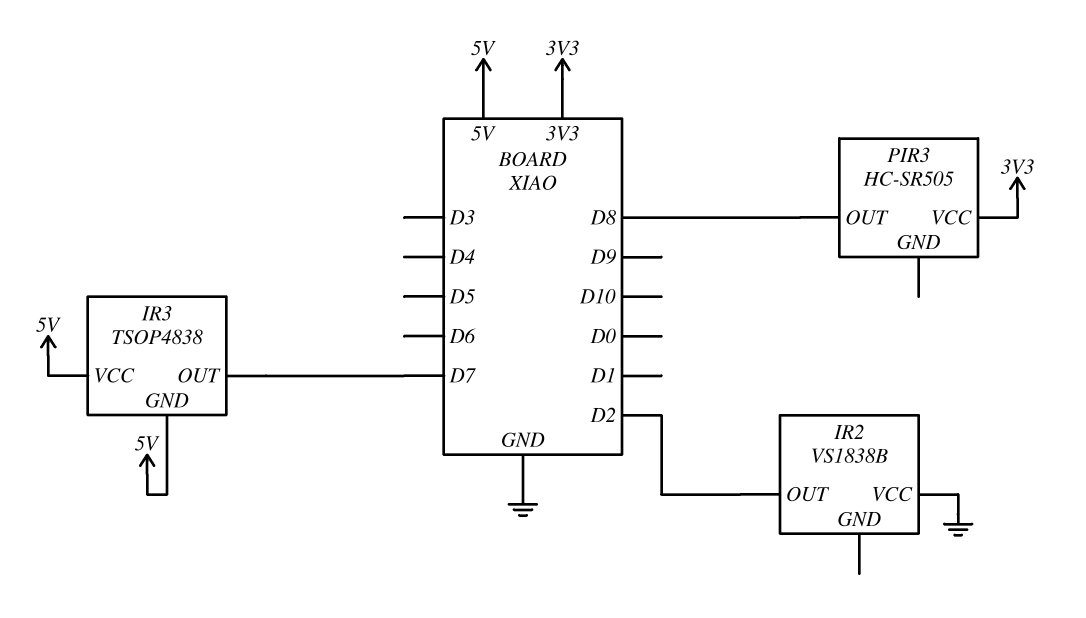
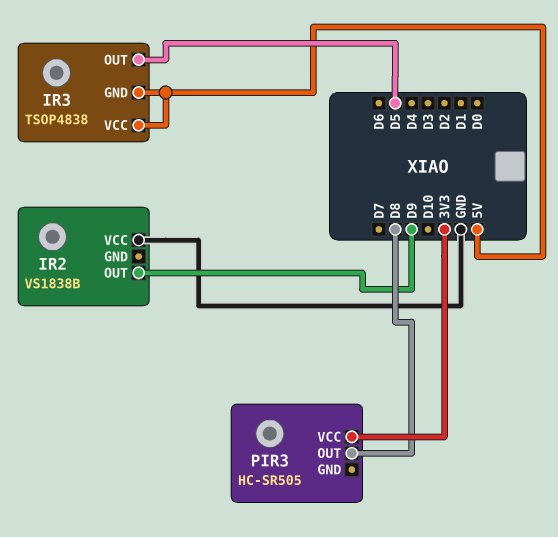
IR2 pin OUT: D2 -> D9
IR3 pin OUT: D7 -> D5

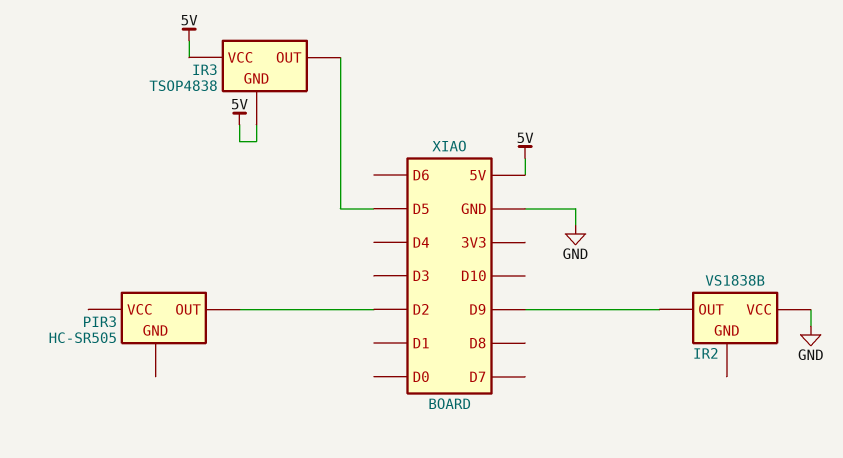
PIR3 pin OUT: D8 -> D2
PIR3 pin VCC: 3V3 -> none

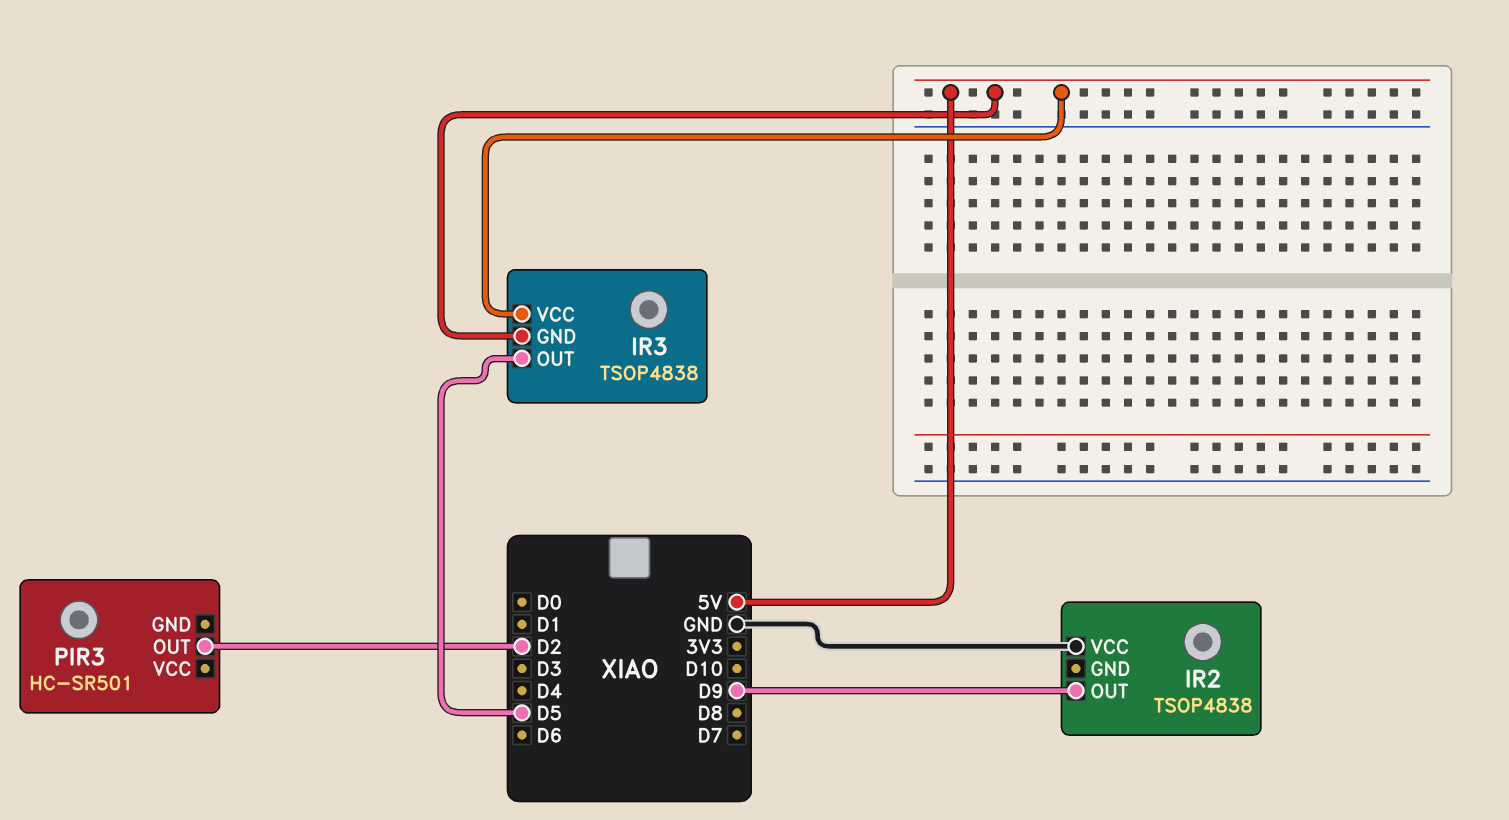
IR2: VS1838B -> TSOP4838
PIR3: HC-SR505 -> HC-SR501

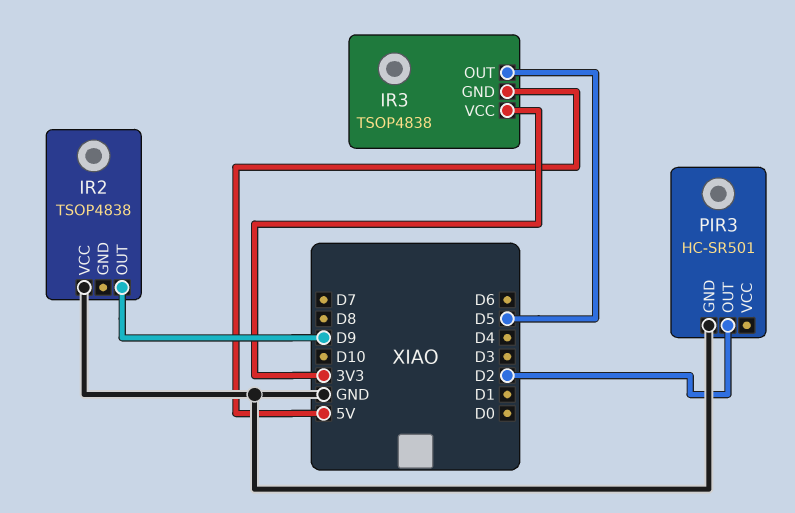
IR3 pin VCC: 5V -> 3V3
PIR3 pin GND: none -> GND

